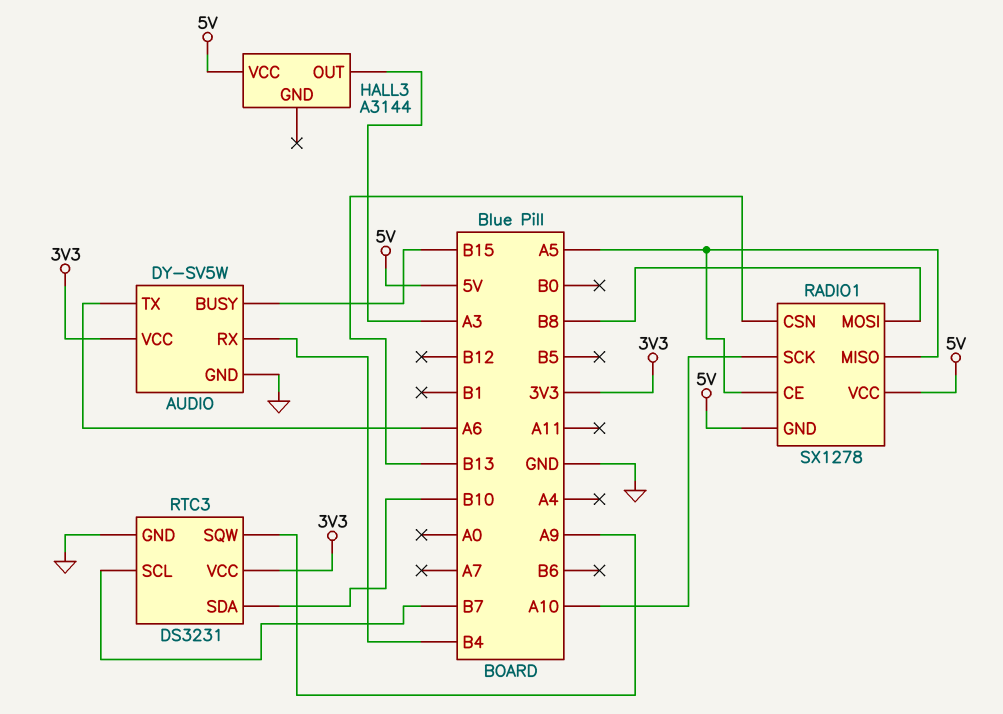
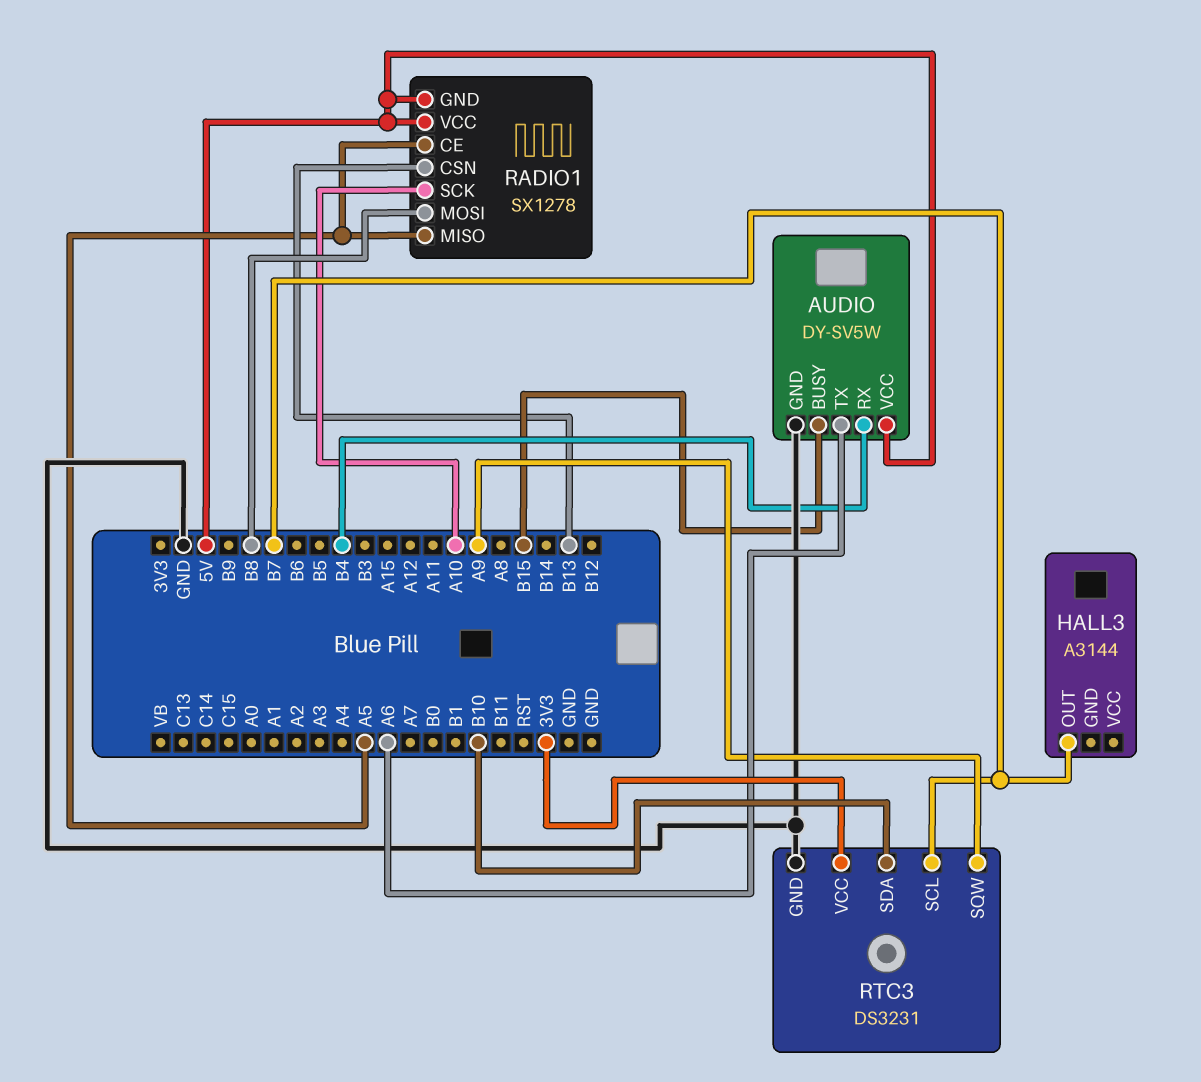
AUDIO pin VCC: 3V3 -> 5V
HALL3 pin OUT: A3 -> B7
HALL3 pin VCC: 5V -> none

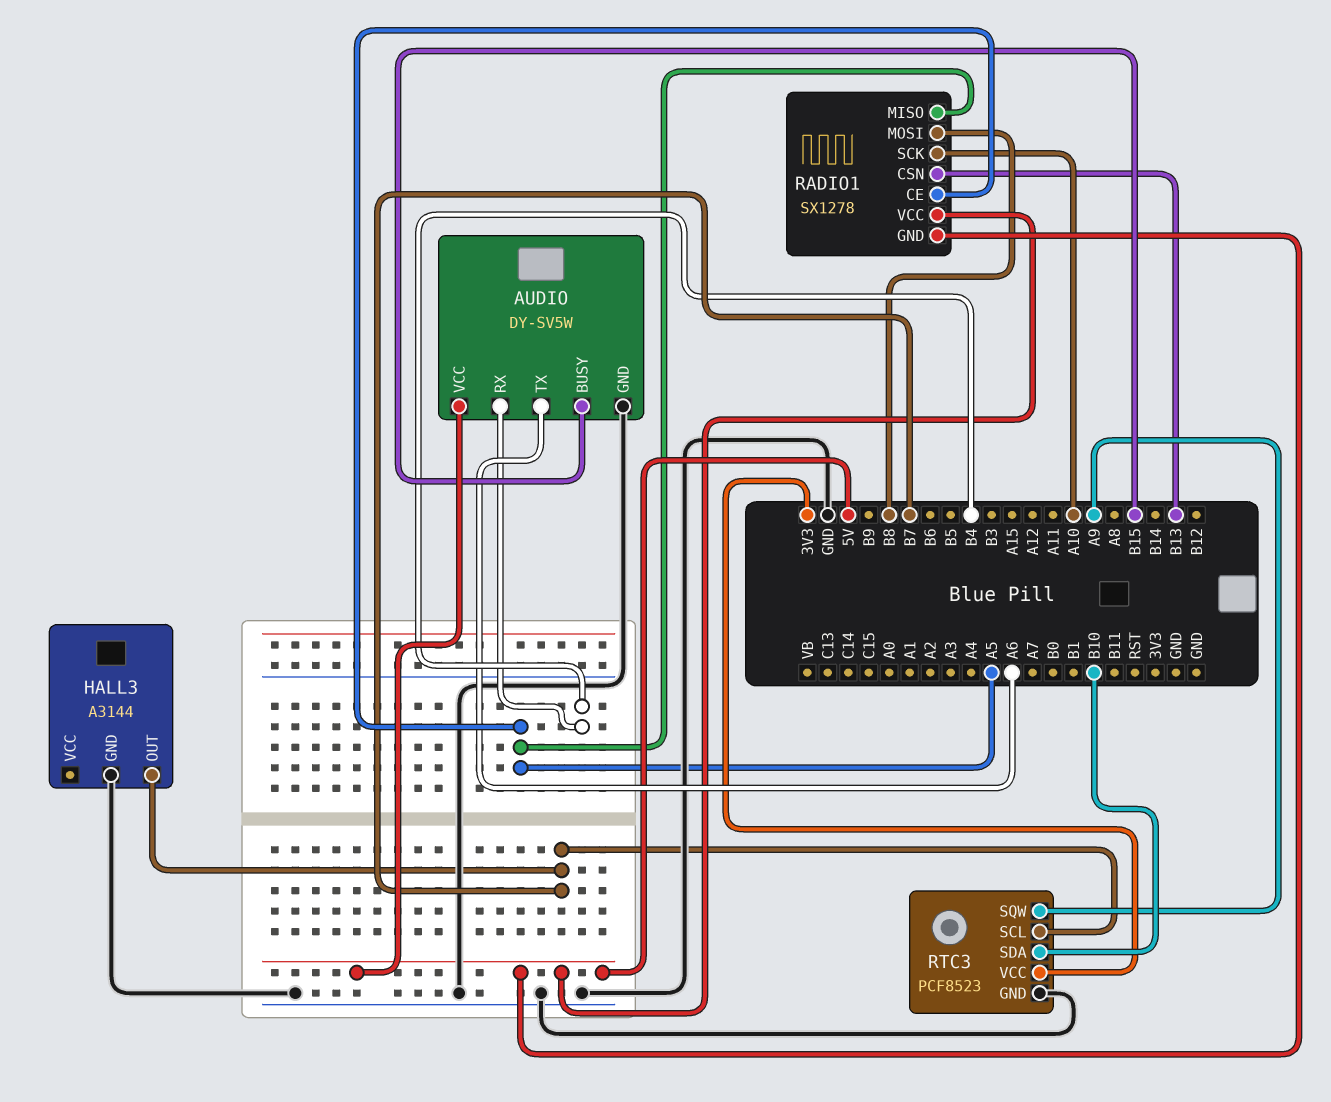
HALL3 pin GND: none -> GND
RTC3: DS3231 -> PCF8523

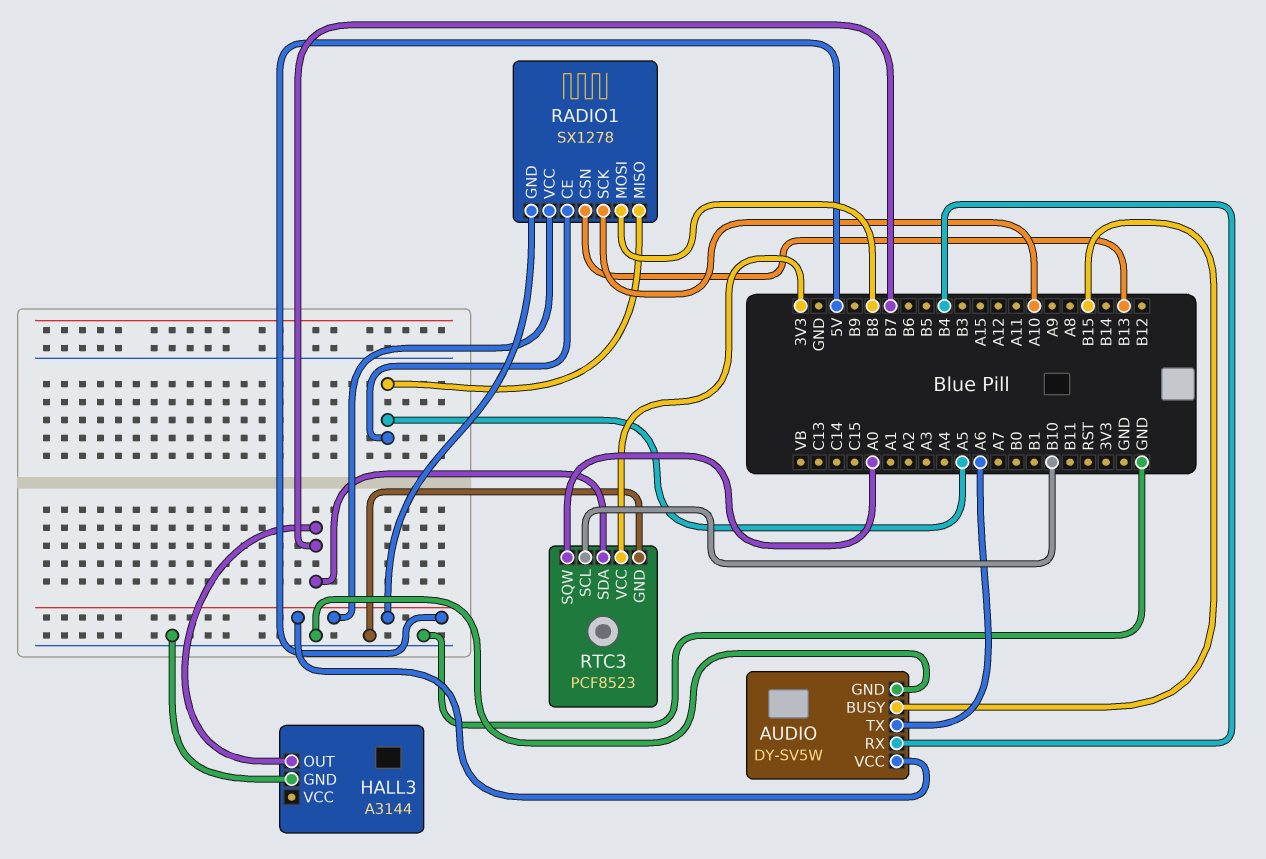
RTC3 pin SCL: B7 -> B10
RTC3 pin SDA: B10 -> B7
RTC3 pin SQW: A9 -> A0

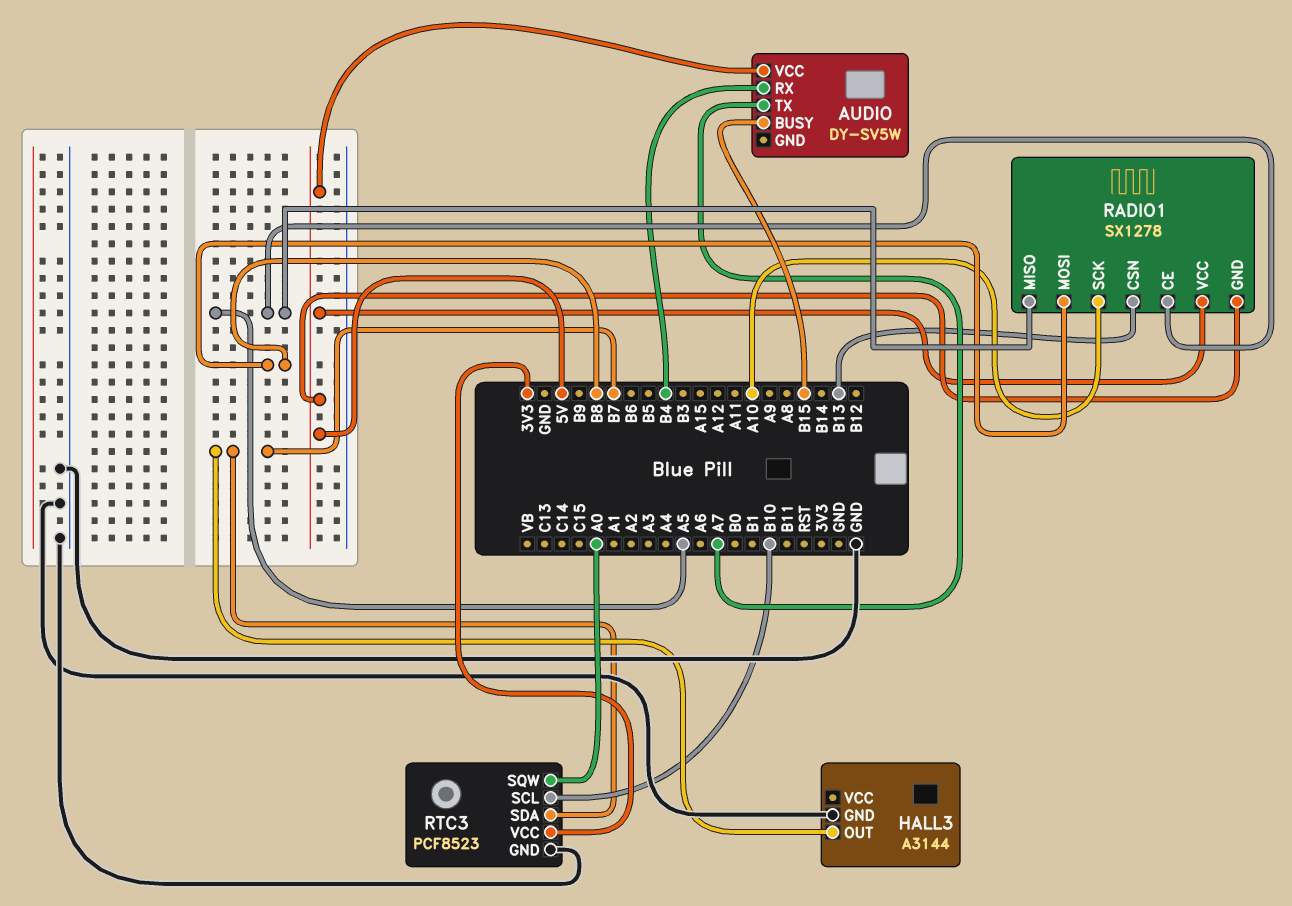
AUDIO pin GND: GND -> none
AUDIO pin TX: A6 -> A7

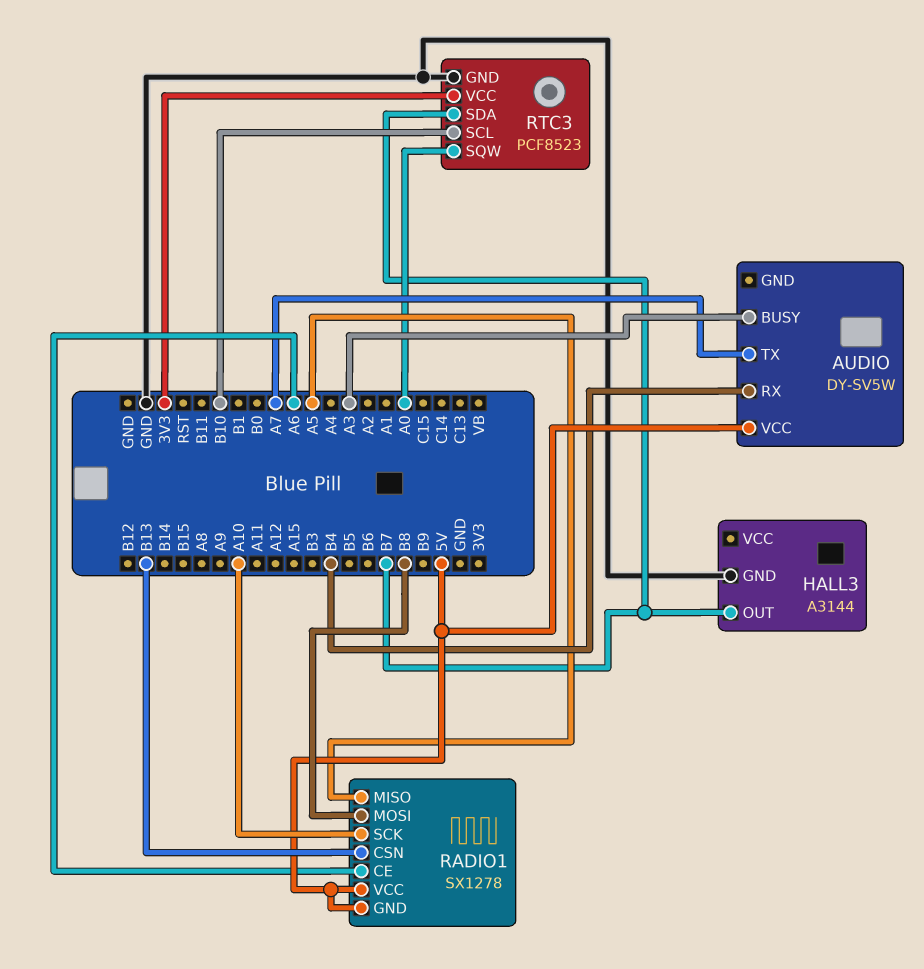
AUDIO pin BUSY: B15 -> A3
RADIO1 pin CE: A5 -> A6

